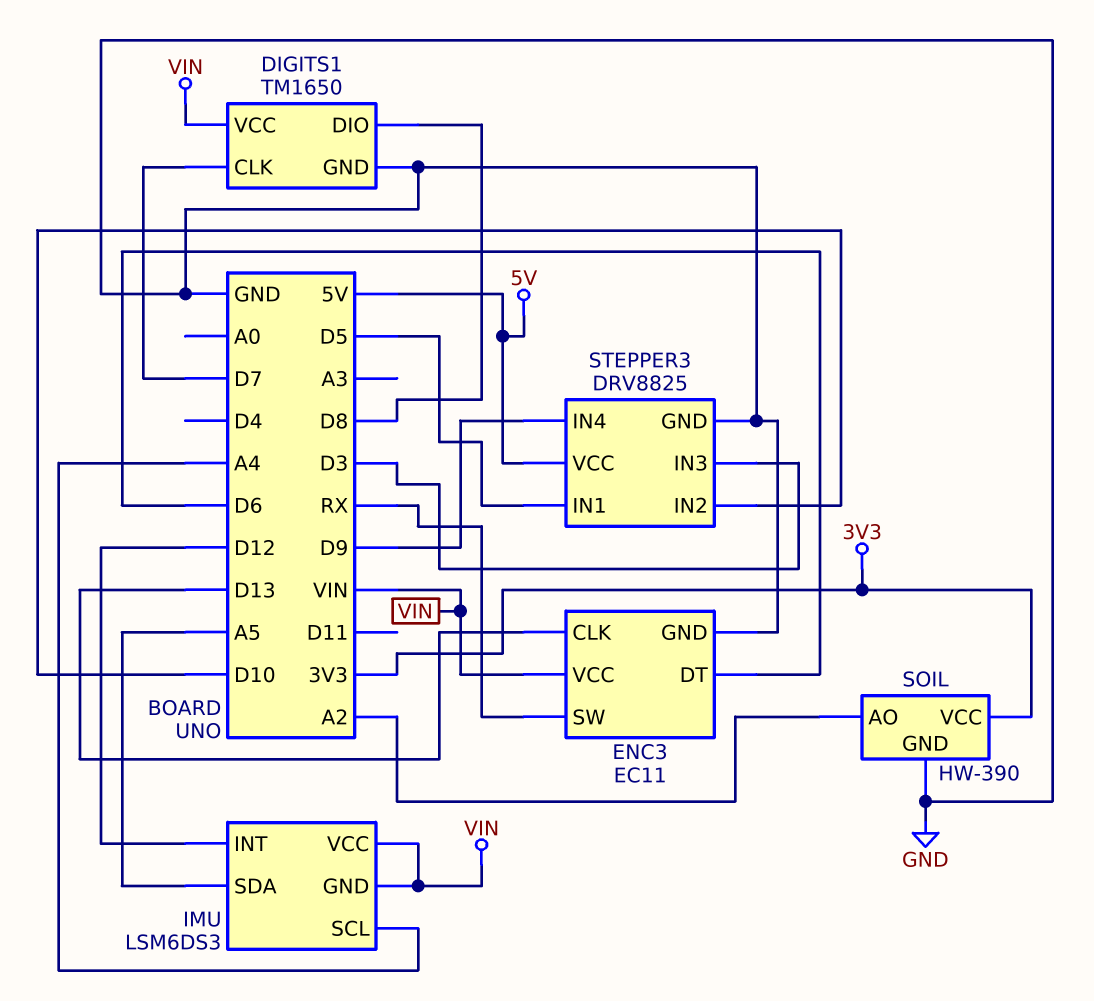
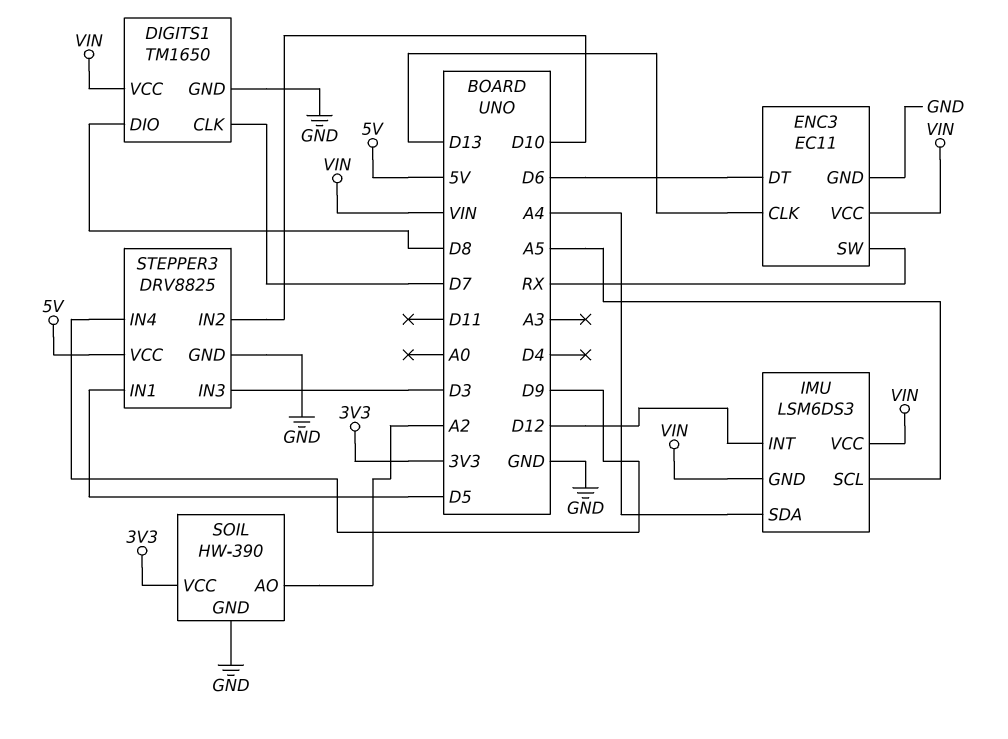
IMU pin SCL: A4 -> A5
IMU pin SDA: A5 -> A4

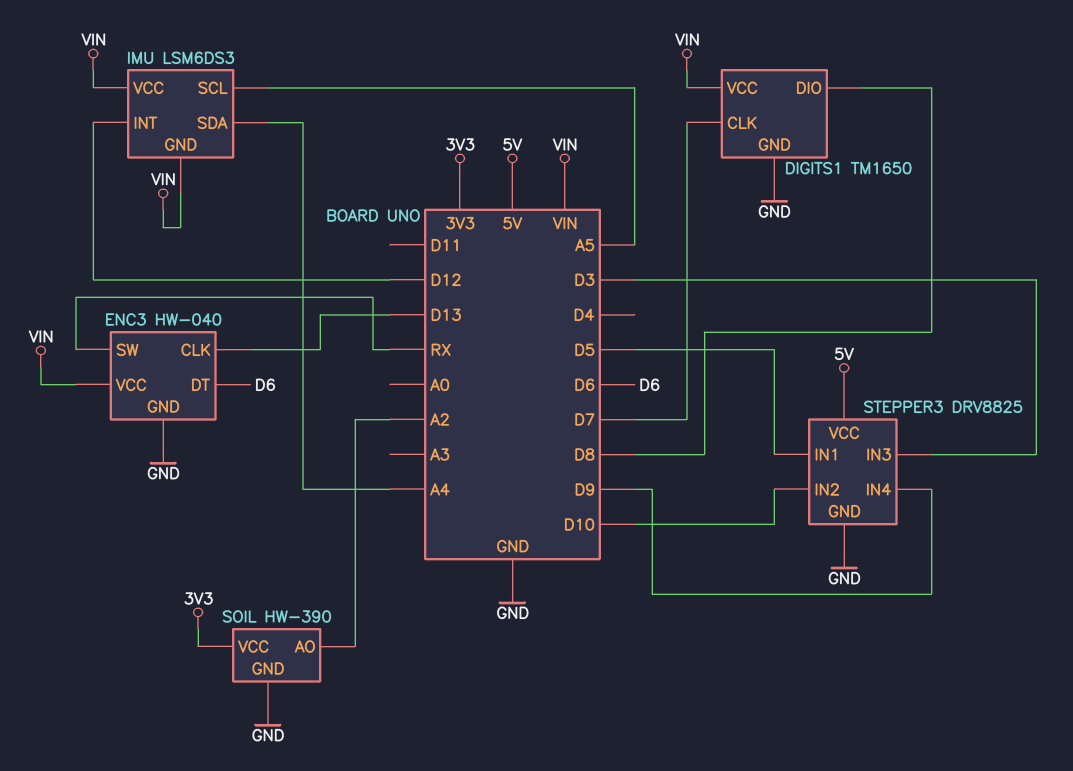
ENC3: EC11 -> HW-040

